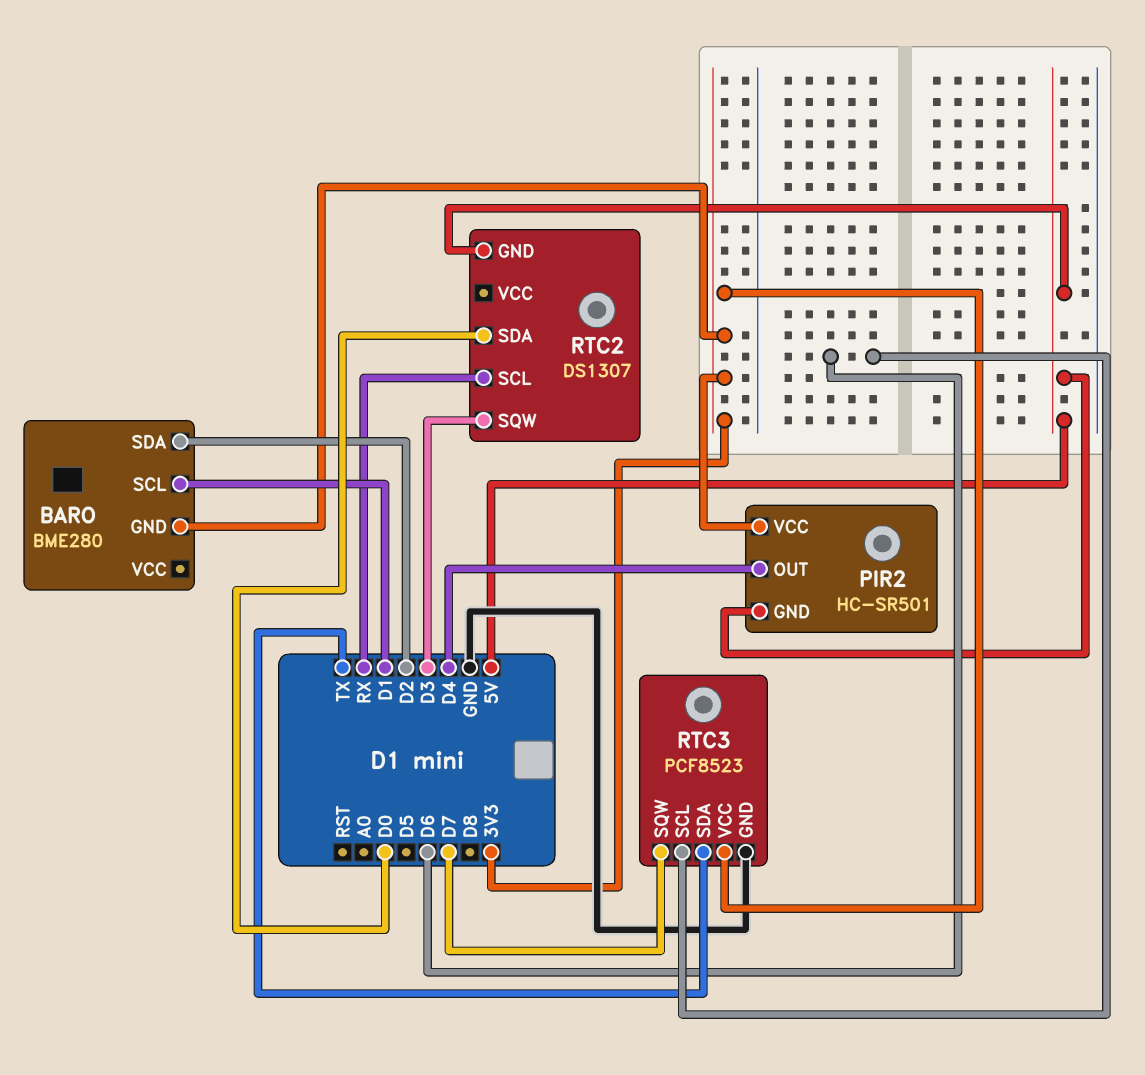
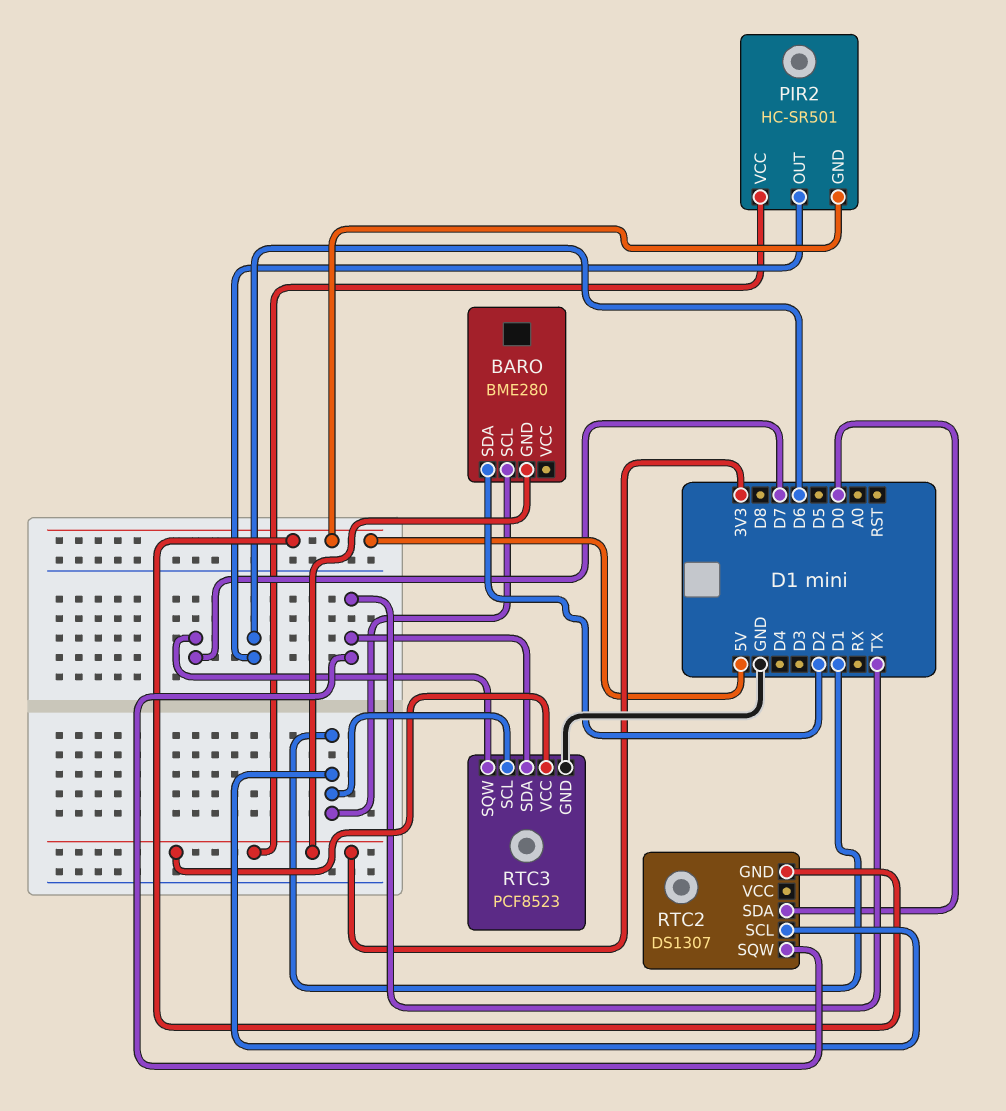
PIR2 pin OUT: D4 -> D6
RTC2 pin SCL: RX -> D1
RTC2 pin SQW: D3 -> TX
RTC3 pin SCL: D6 -> D1

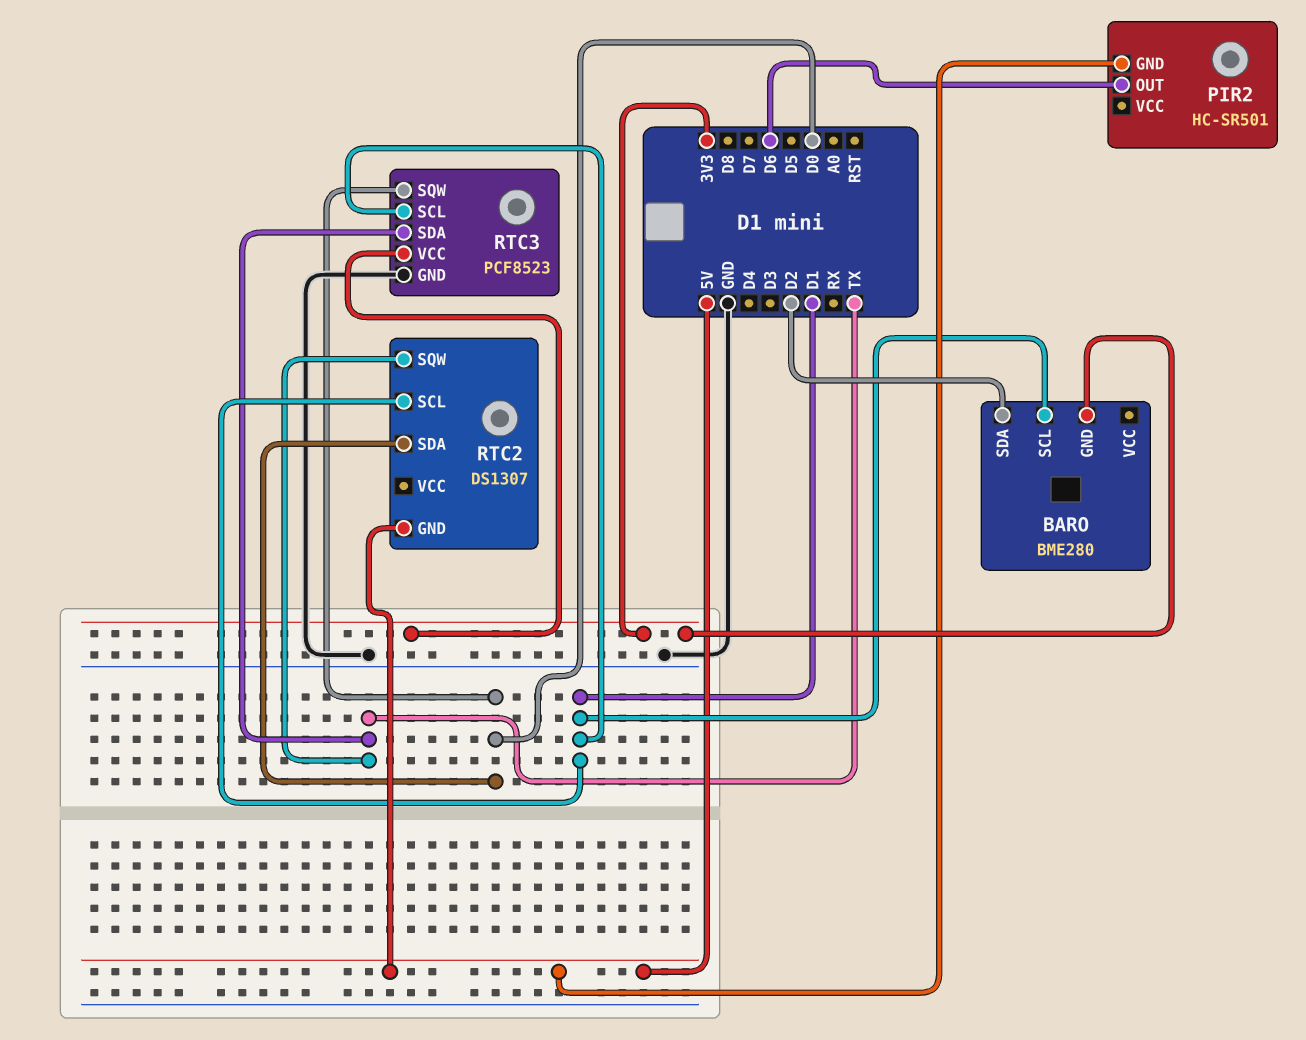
PIR2 pin VCC: 3V3 -> none
RTC3 pin SQW: D7 -> D0

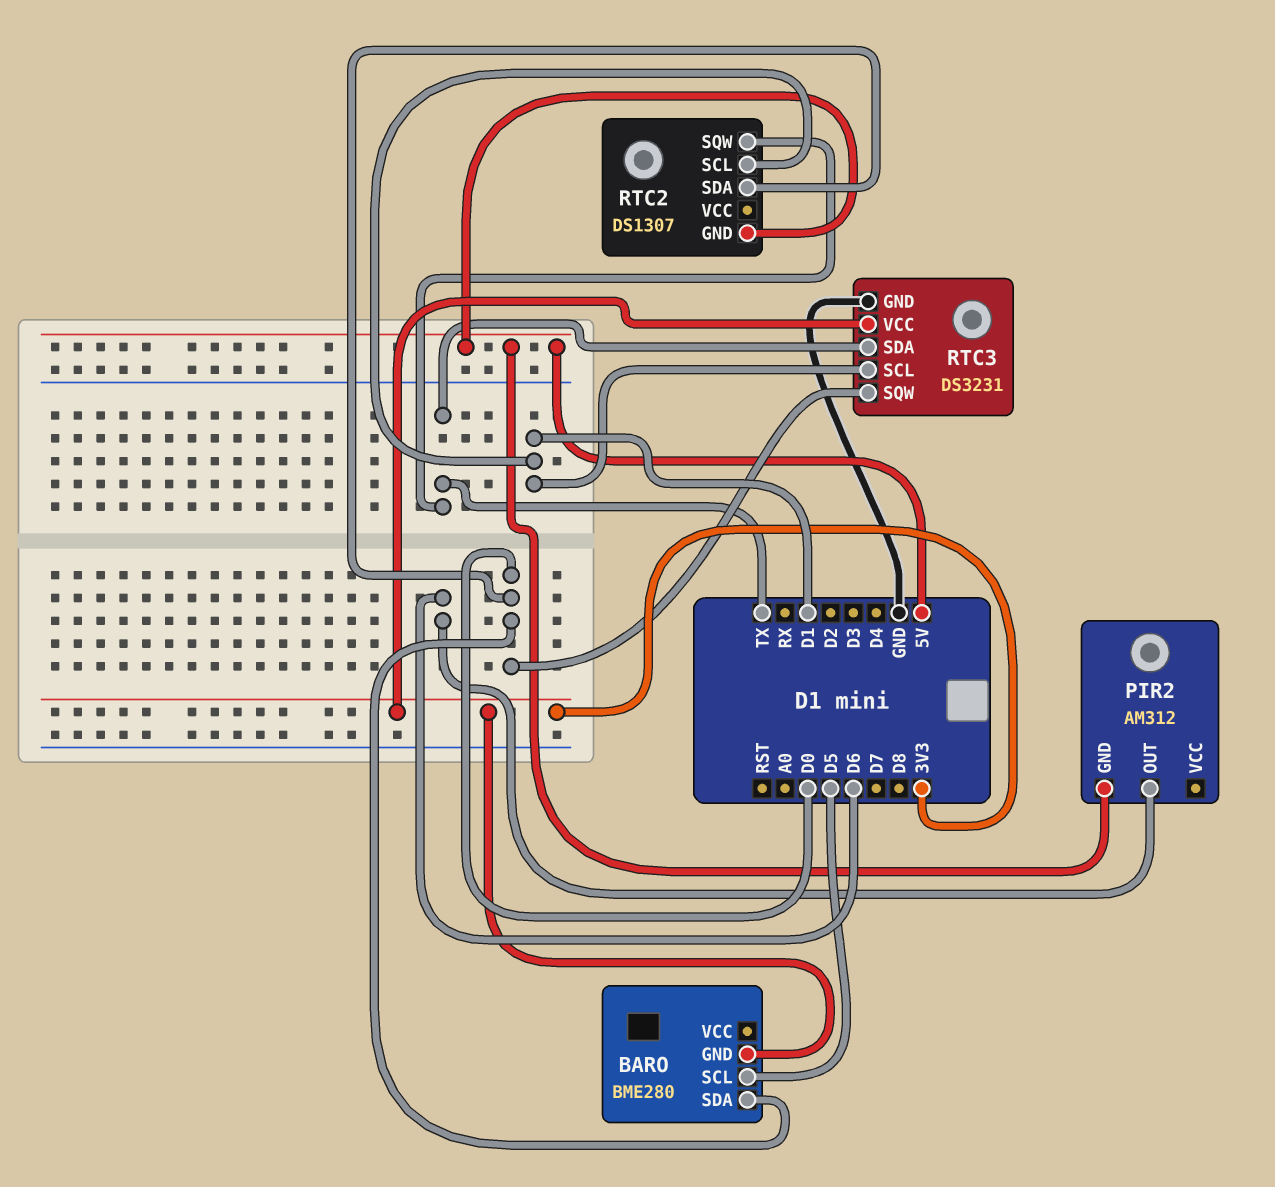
BARO pin SCL: D1 -> D5
BARO pin SDA: D2 -> D0
PIR2: HC-SR501 -> AM312
RTC3: PCF8523 -> DS3231

